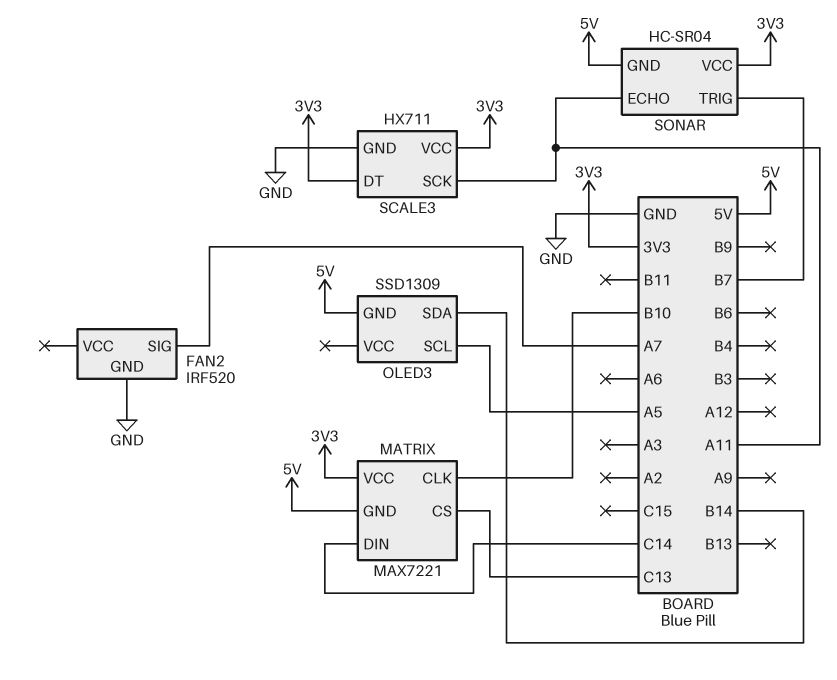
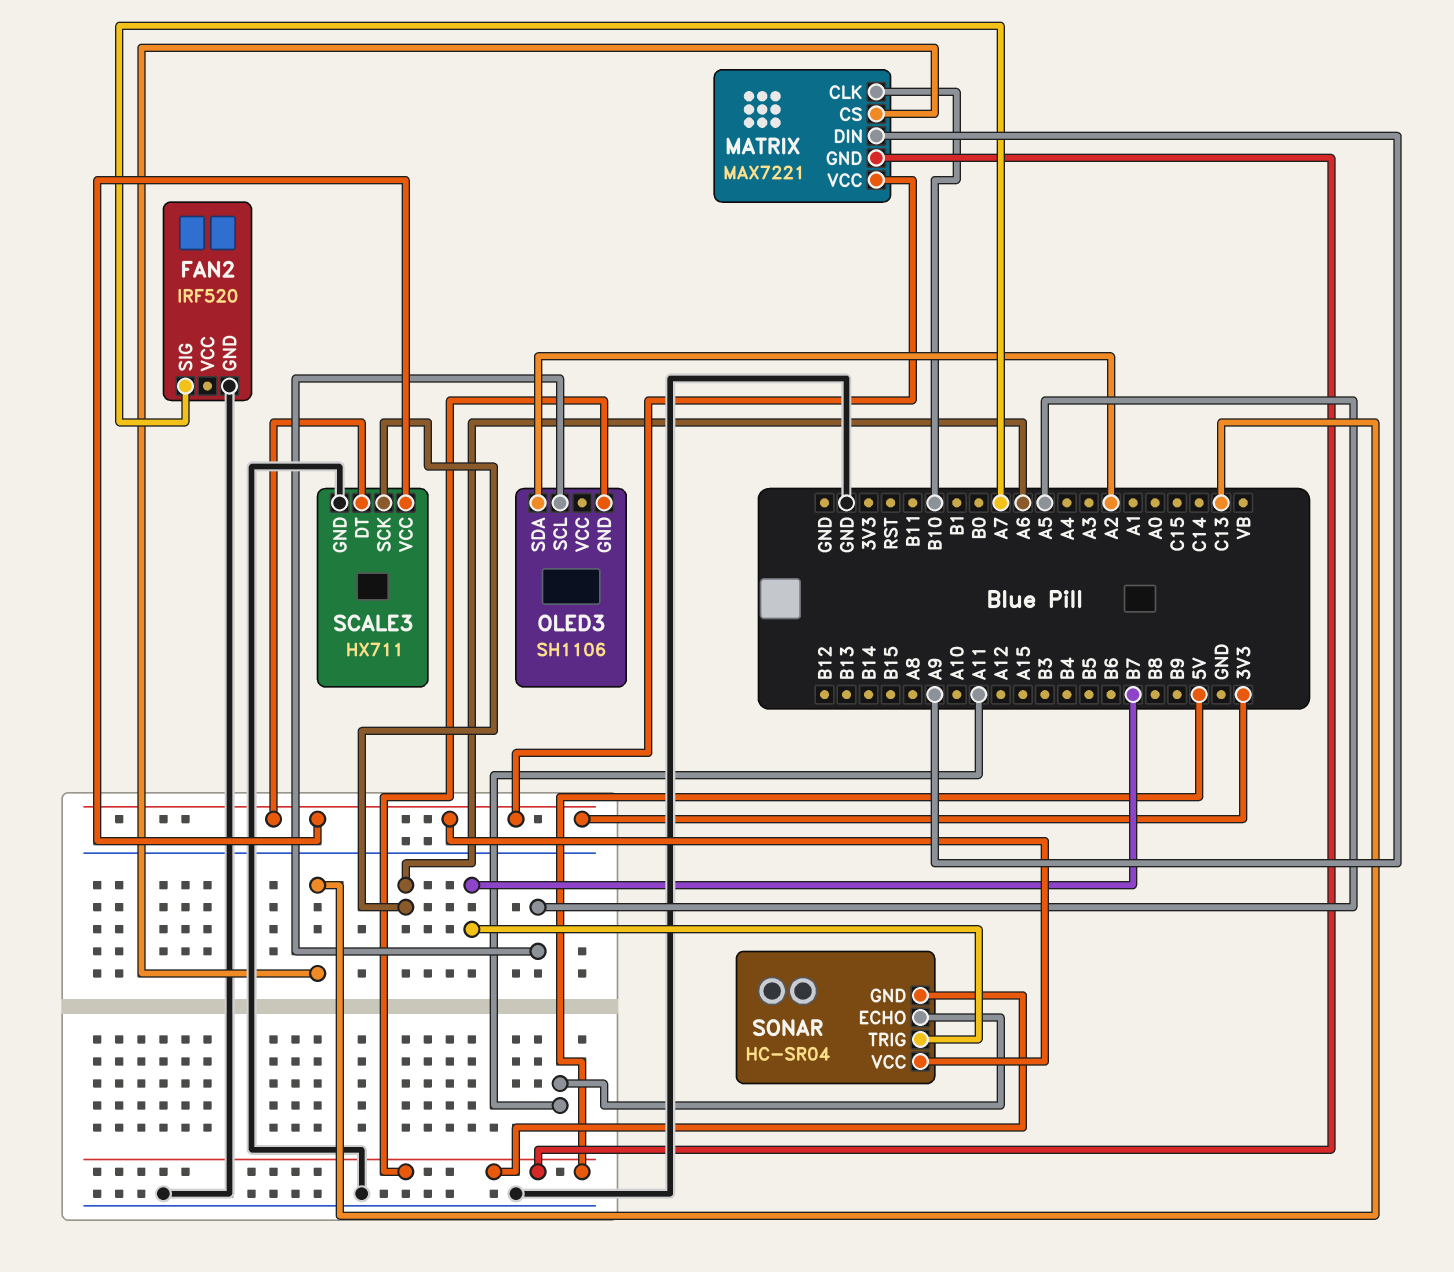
MATRIX pin DIN: C14 -> A9
OLED3: SSD1309 -> SH1106
OLED3 pin SDA: B14 -> A2
SCALE3 pin SCK: A11 -> A6

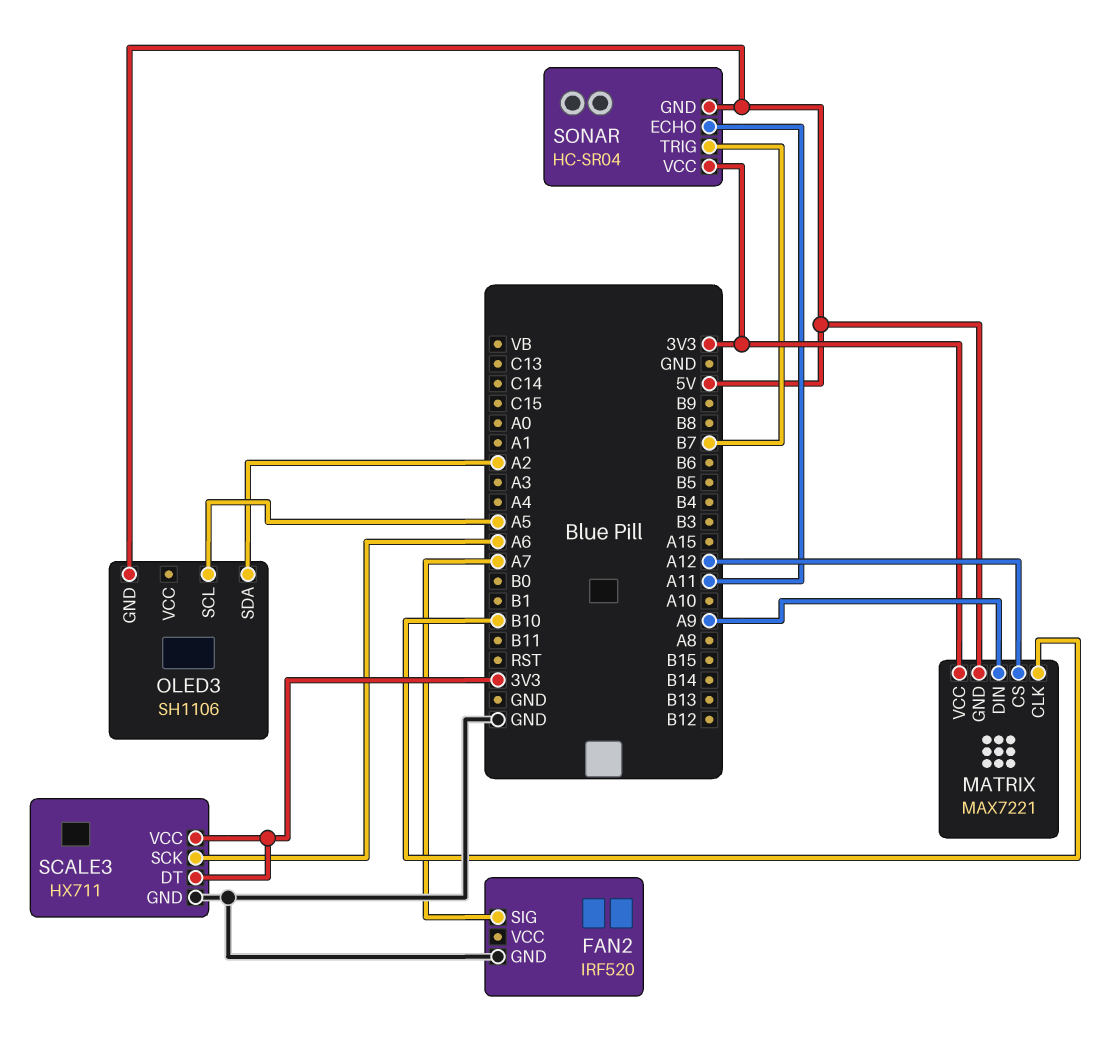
MATRIX pin CS: C13 -> A12

